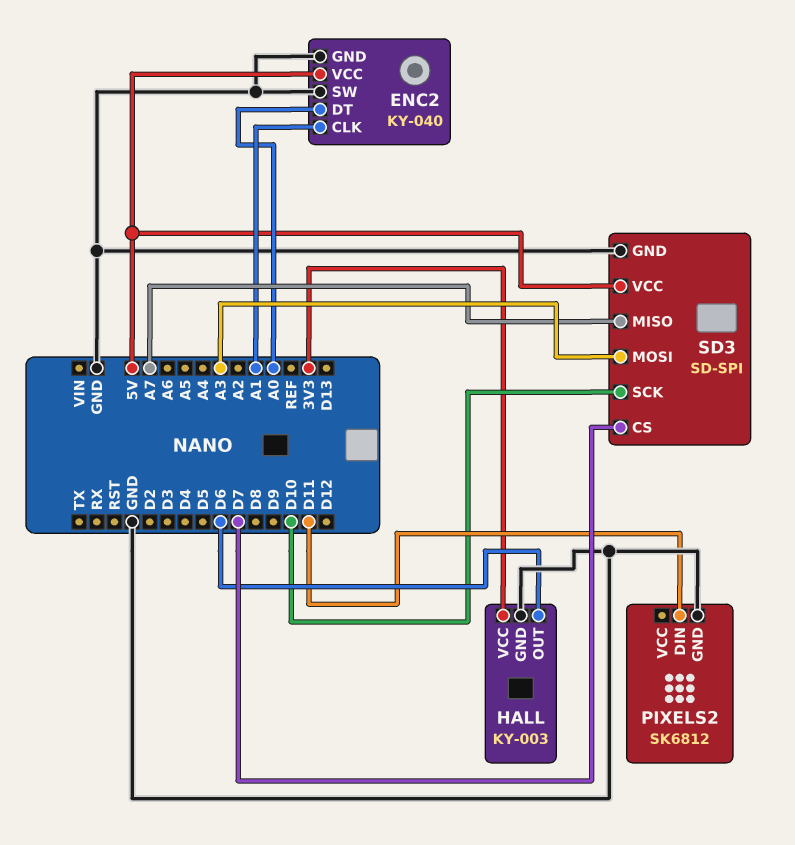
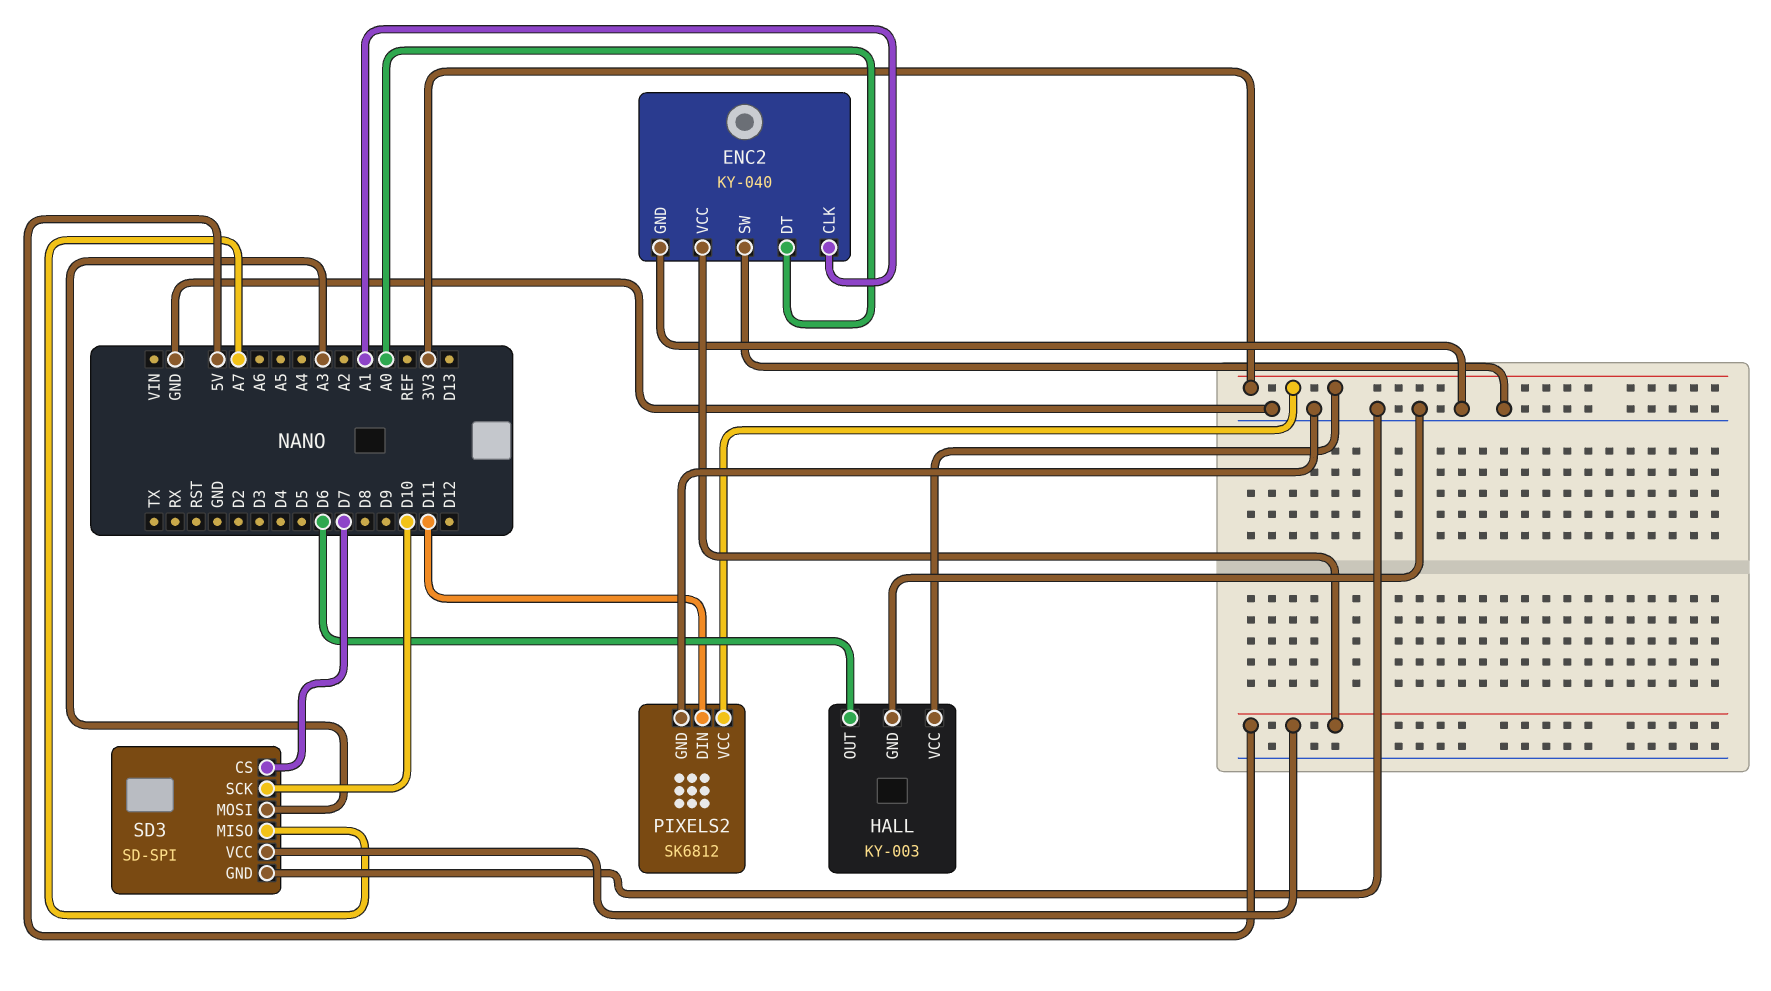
PIXELS2 pin VCC: none -> 3V3

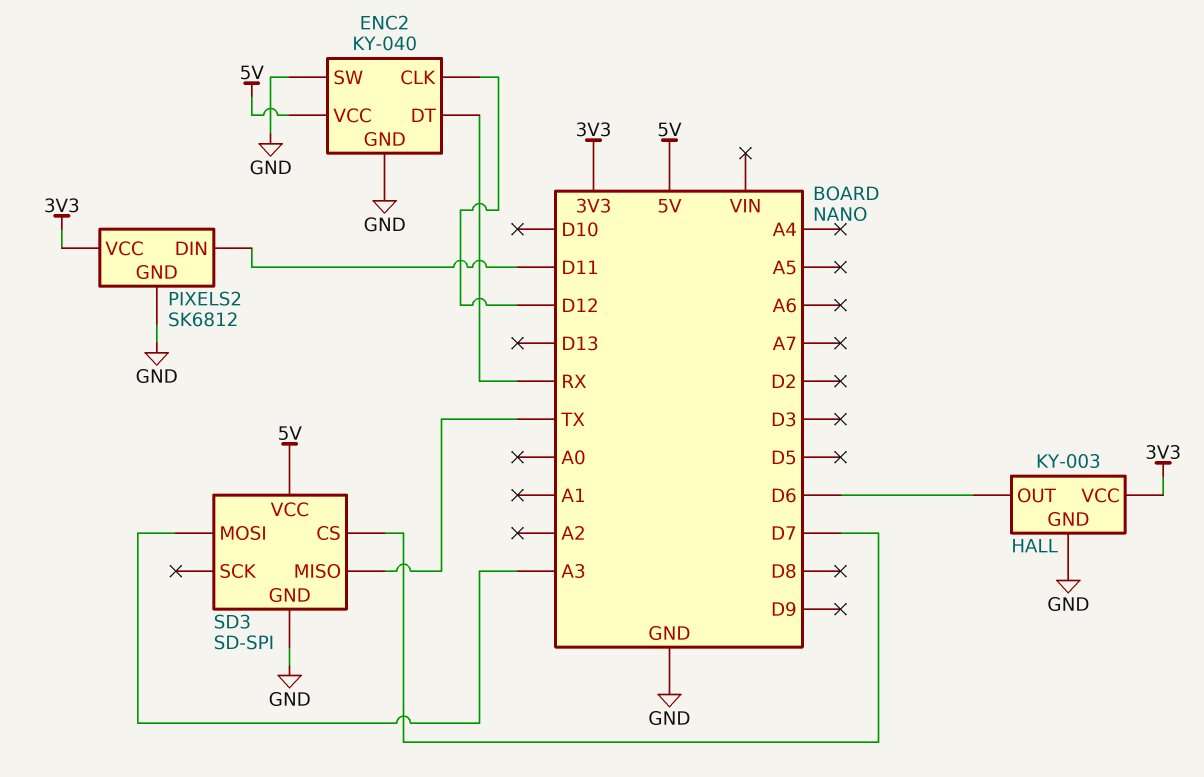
ENC2 pin CLK: A1 -> D12
ENC2 pin DT: A0 -> RX
SD3 pin MISO: A7 -> TX
SD3 pin SCK: D10 -> none

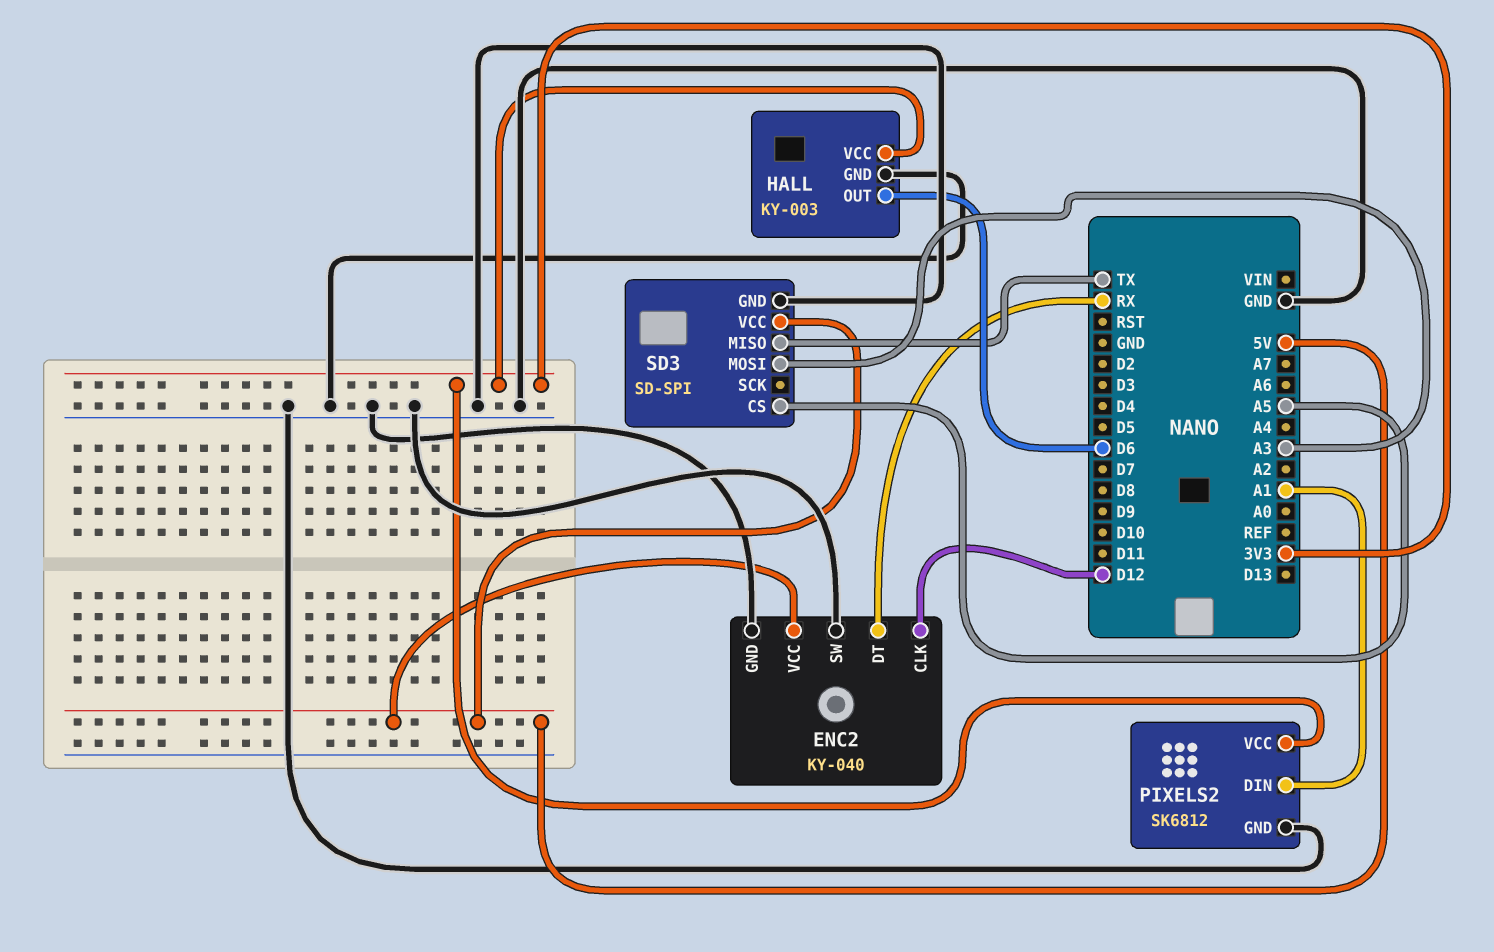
PIXELS2 pin DIN: D11 -> A1
SD3 pin CS: D7 -> A5

